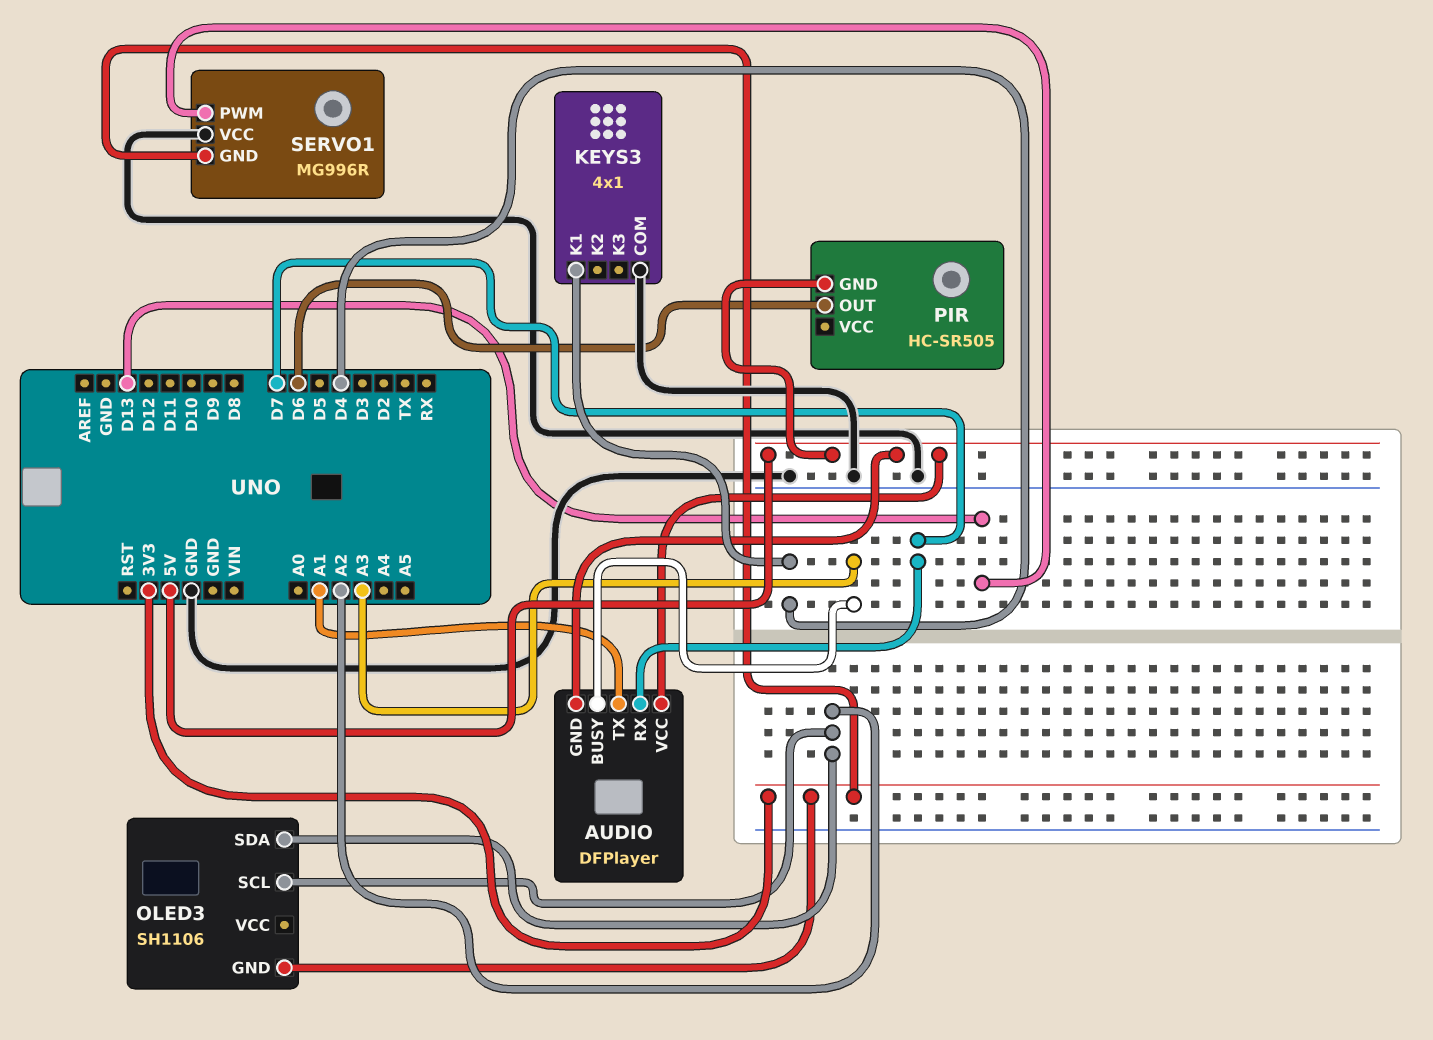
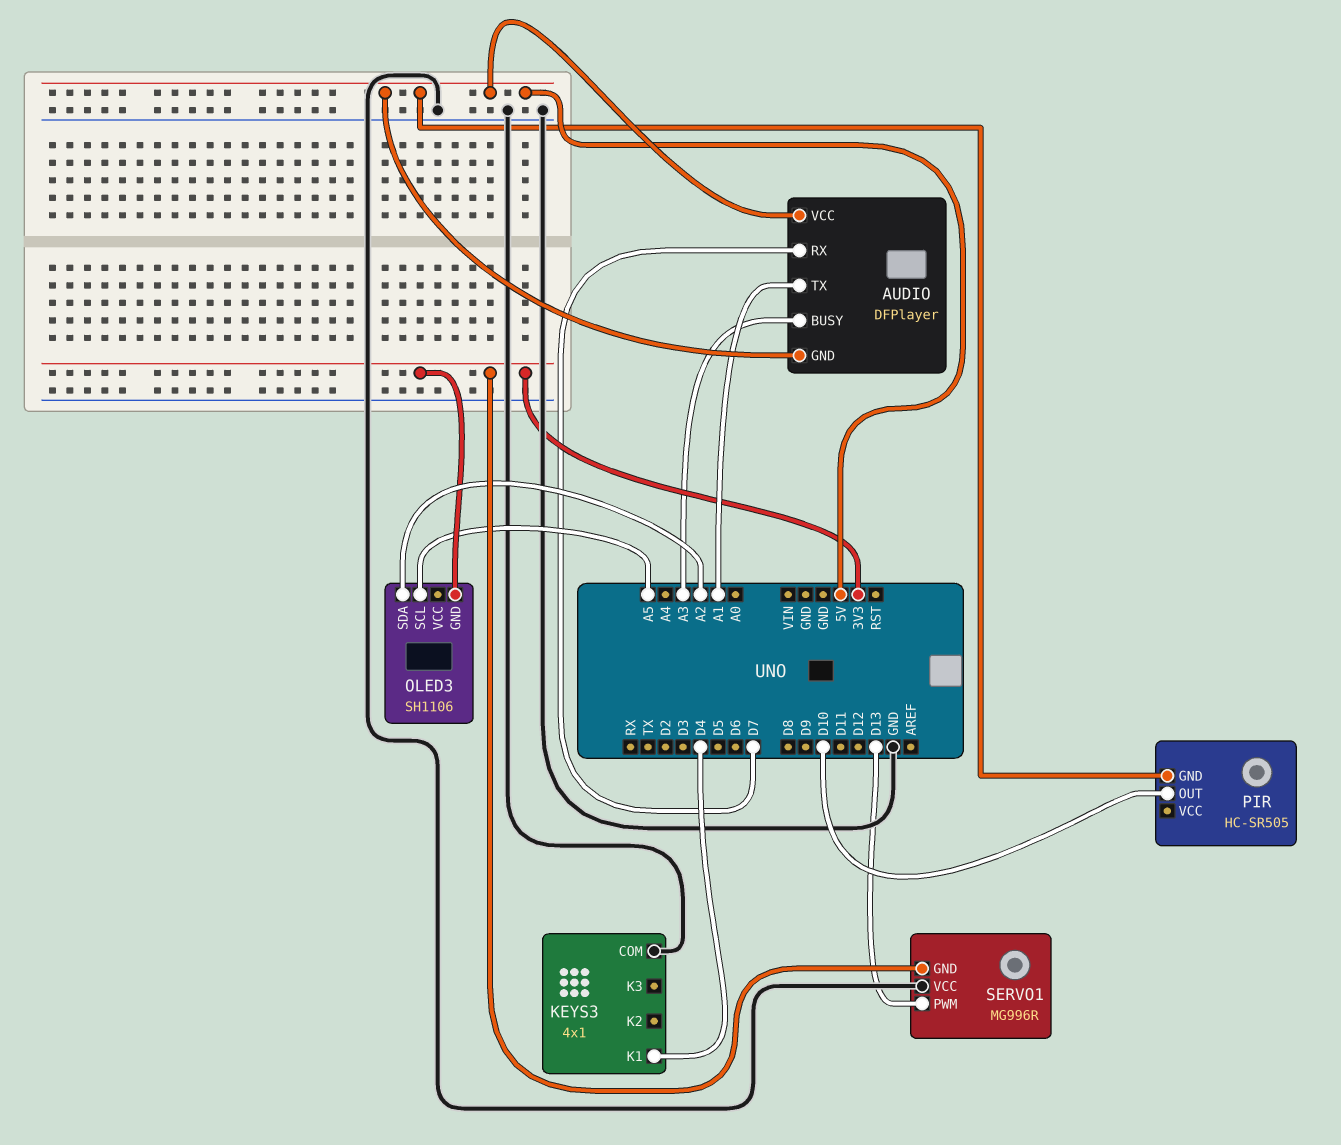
OLED3 pin SCL: A2 -> A5
PIR pin OUT: D6 -> D10

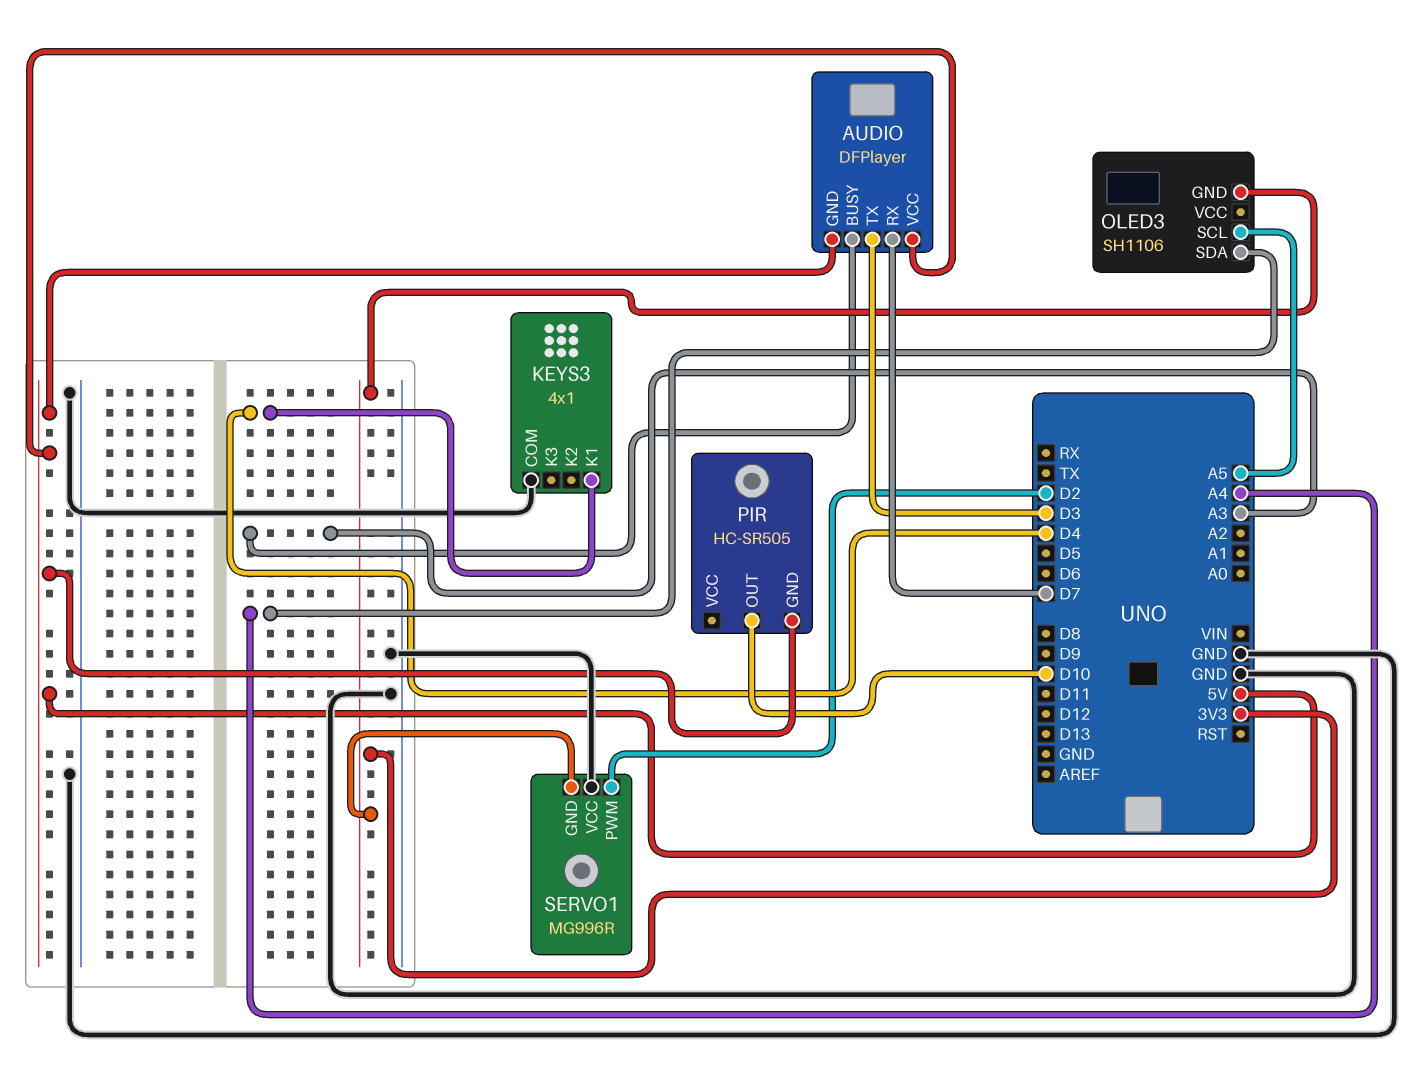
AUDIO pin TX: A1 -> D3
OLED3 pin SDA: A2 -> A4
SERVO1 pin PWM: D13 -> D2

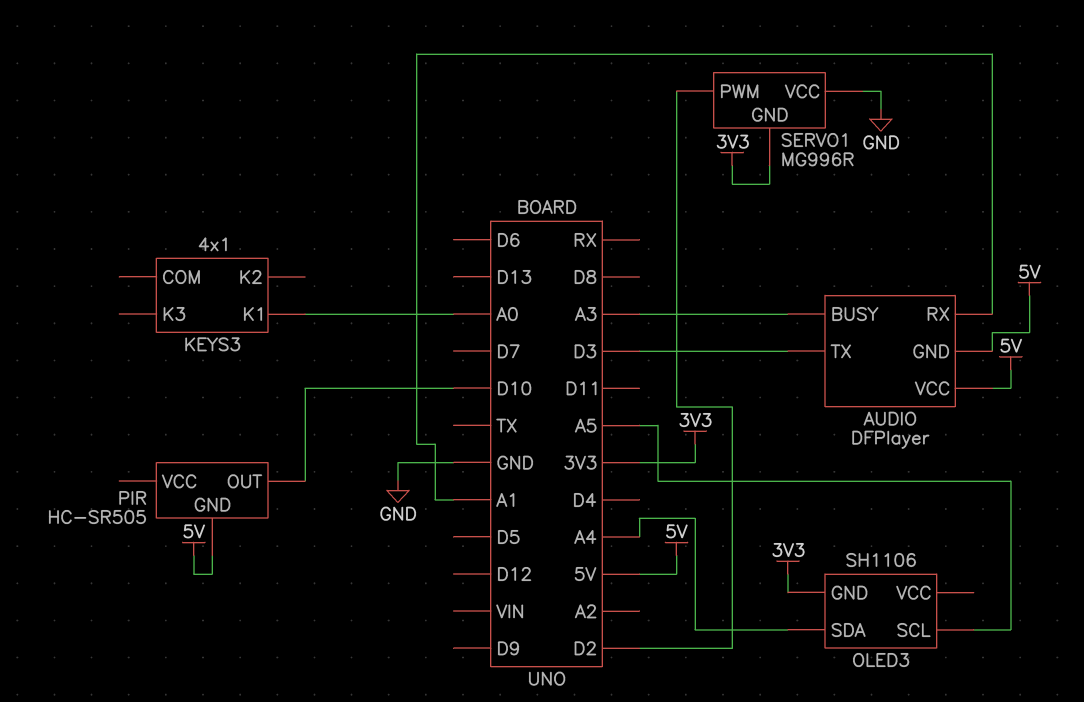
AUDIO pin RX: D7 -> A1
KEYS3 pin COM: GND -> none
KEYS3 pin K1: D4 -> A0

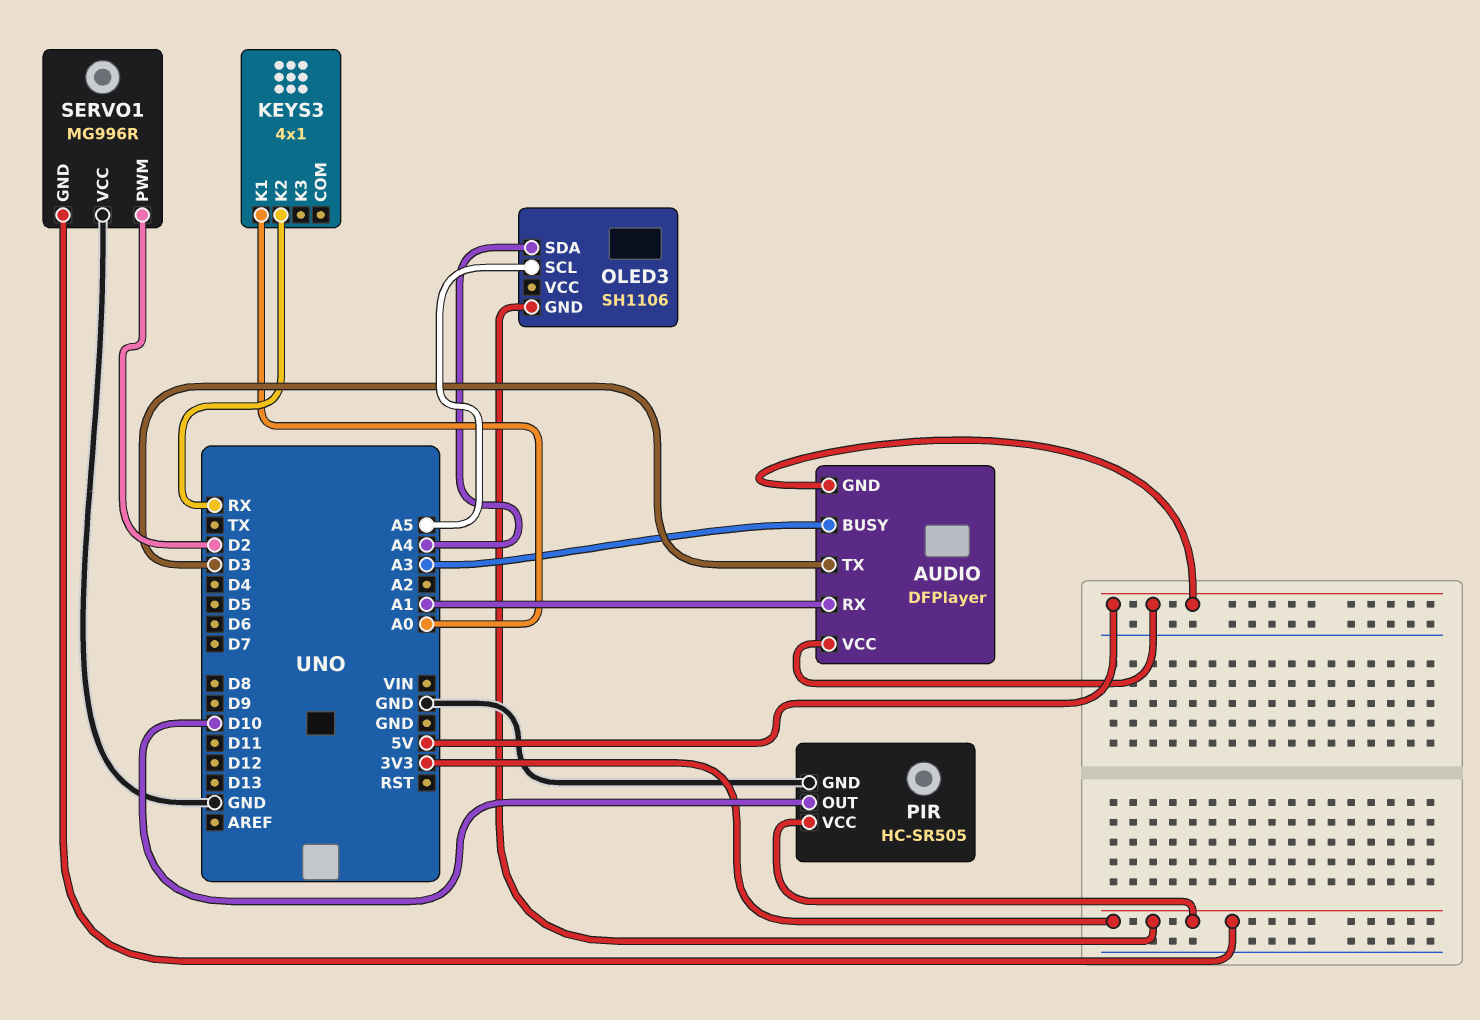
KEYS3 pin K2: none -> RX
PIR pin GND: 5V -> GND
PIR pin VCC: none -> 3V3

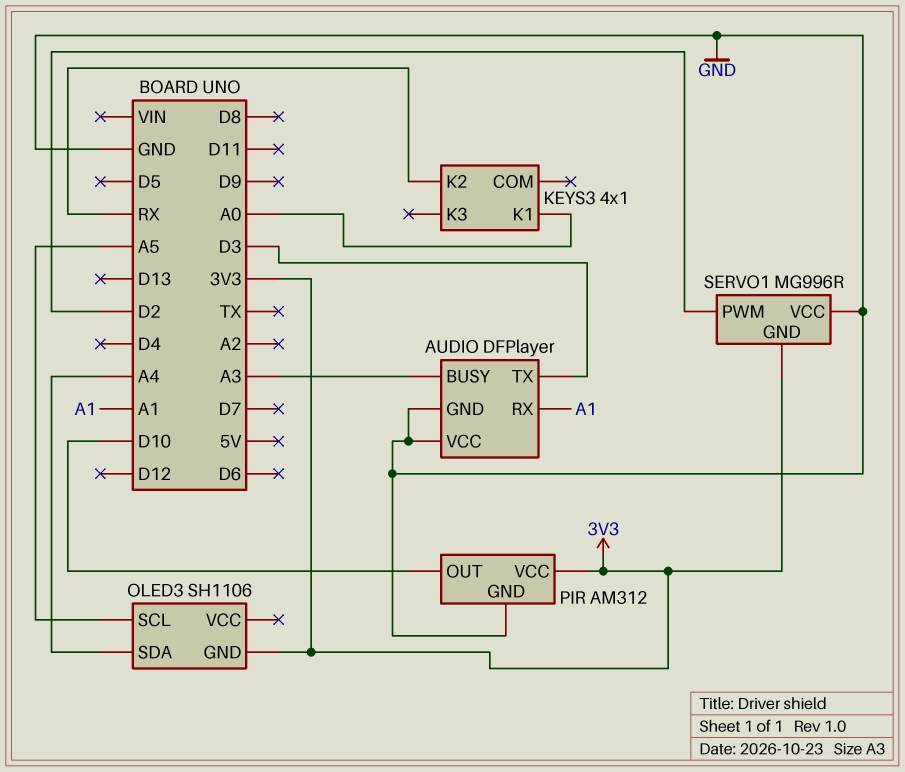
AUDIO pin GND: 5V -> GND
AUDIO pin VCC: 5V -> GND
PIR: HC-SR505 -> AM312

